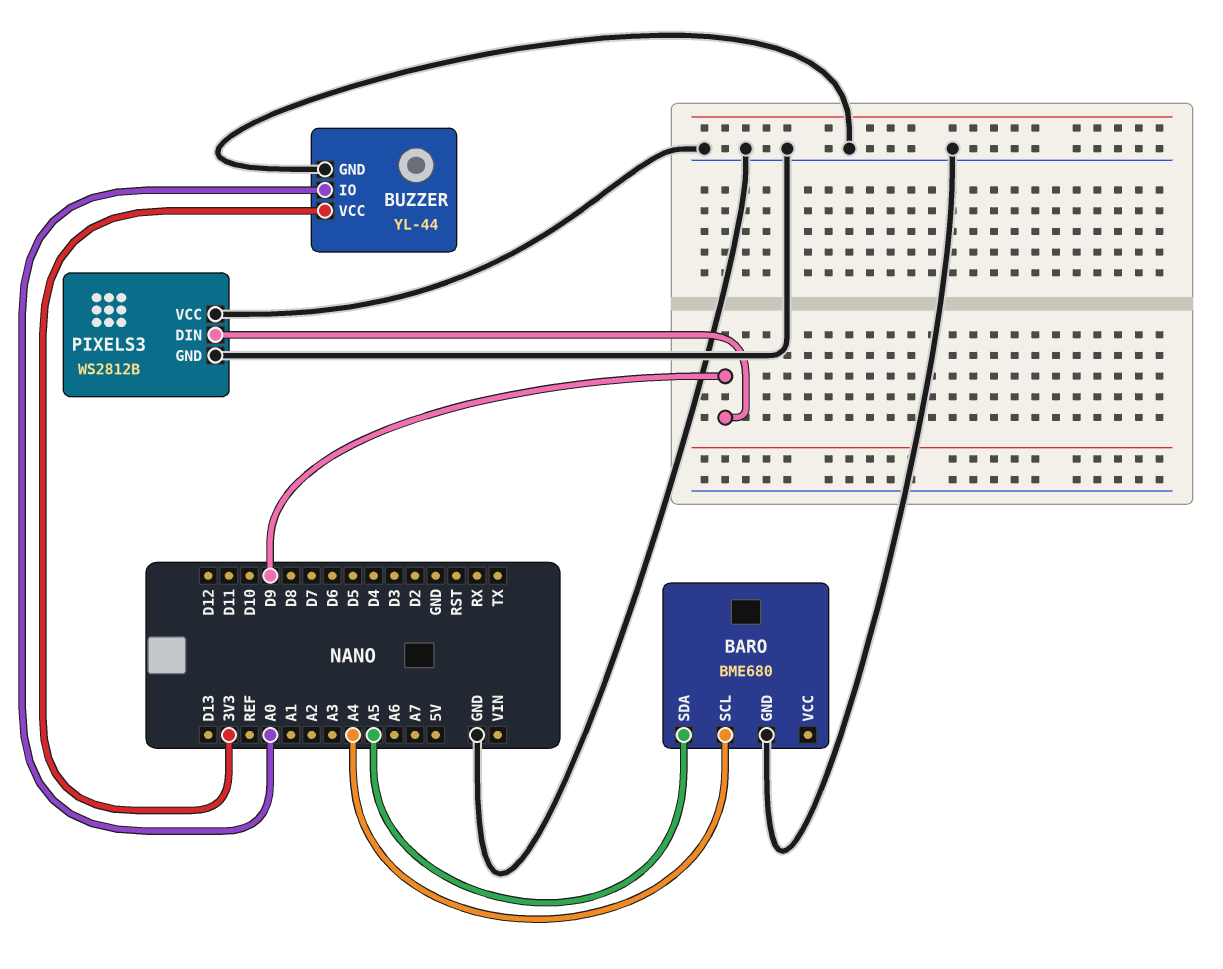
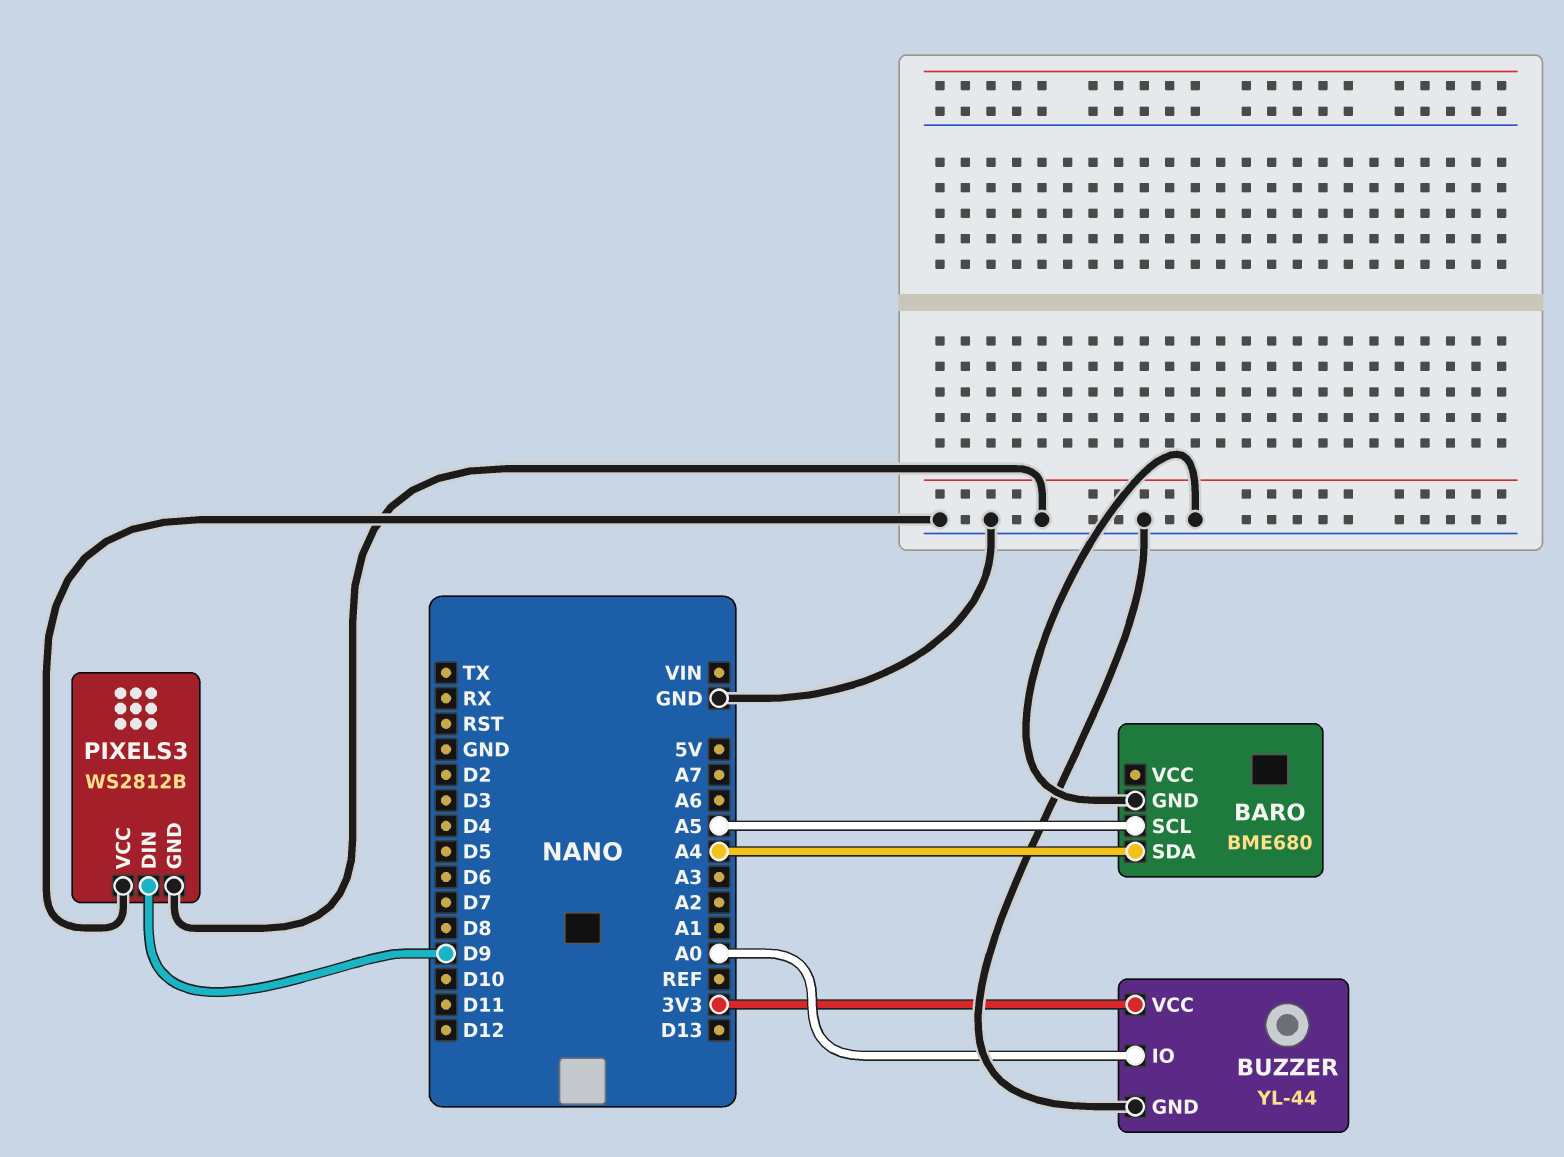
BARO pin SCL: A4 -> A5
BARO pin SDA: A5 -> A4

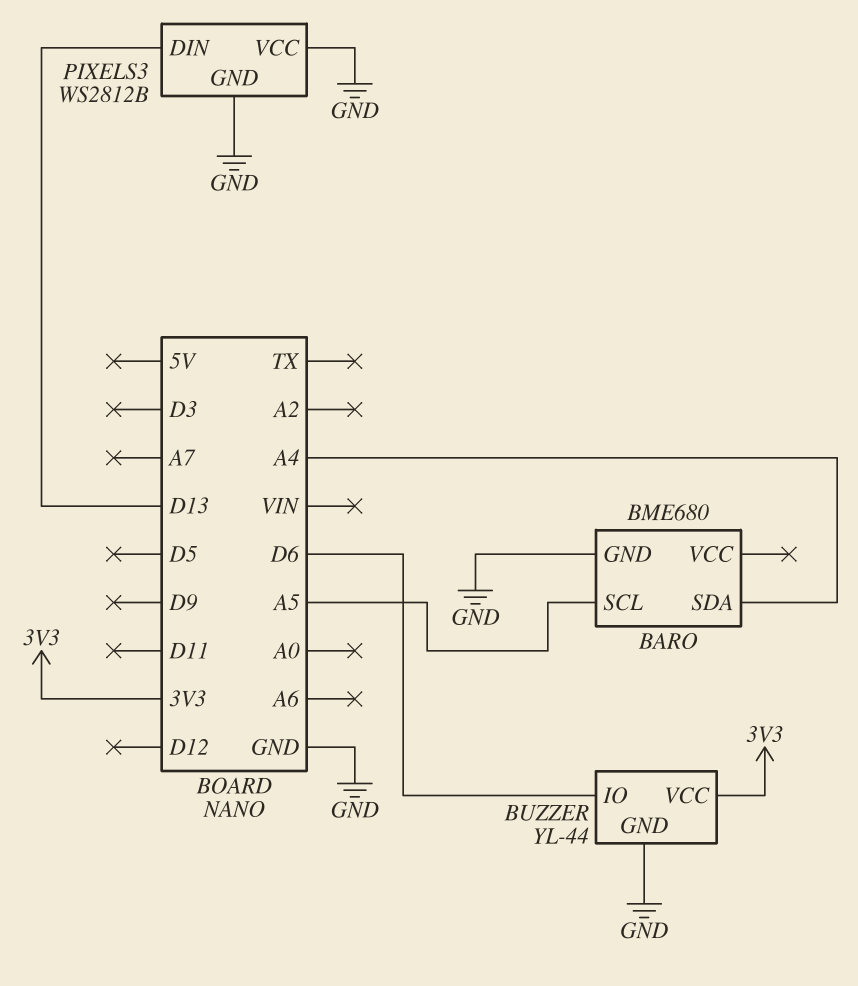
BUZZER pin IO: A0 -> D6
PIXELS3 pin DIN: D9 -> D13

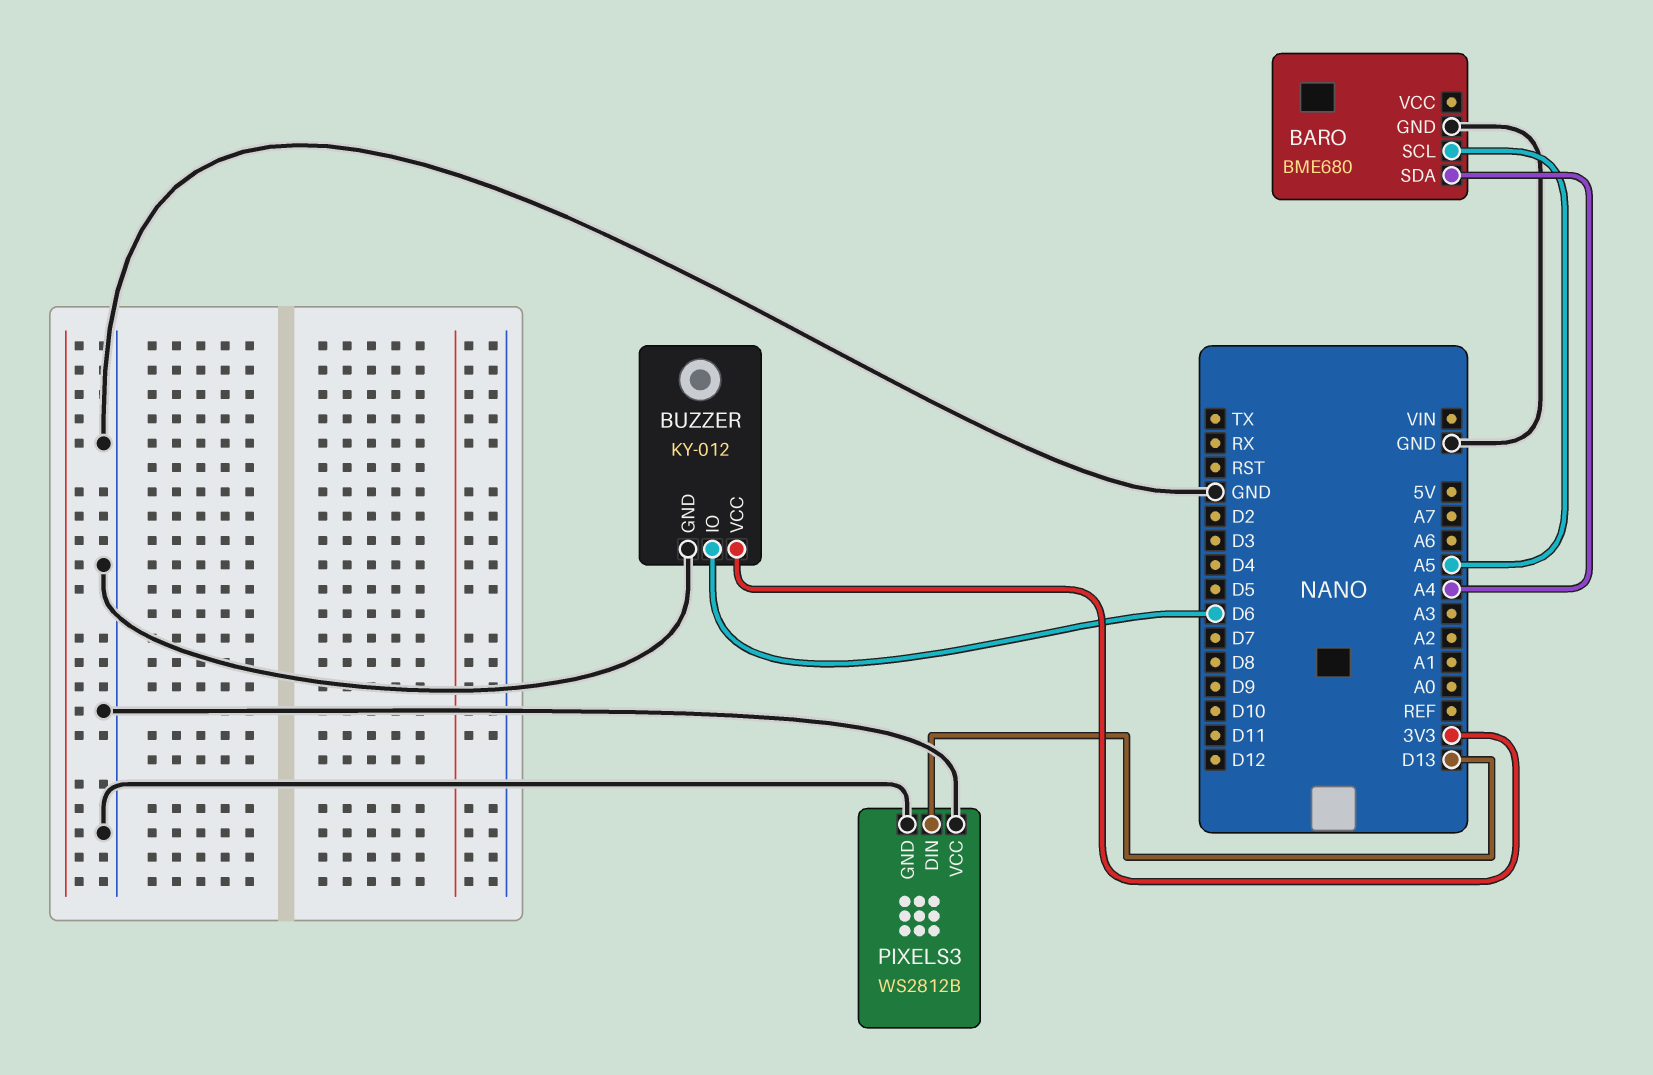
BUZZER: YL-44 -> KY-012

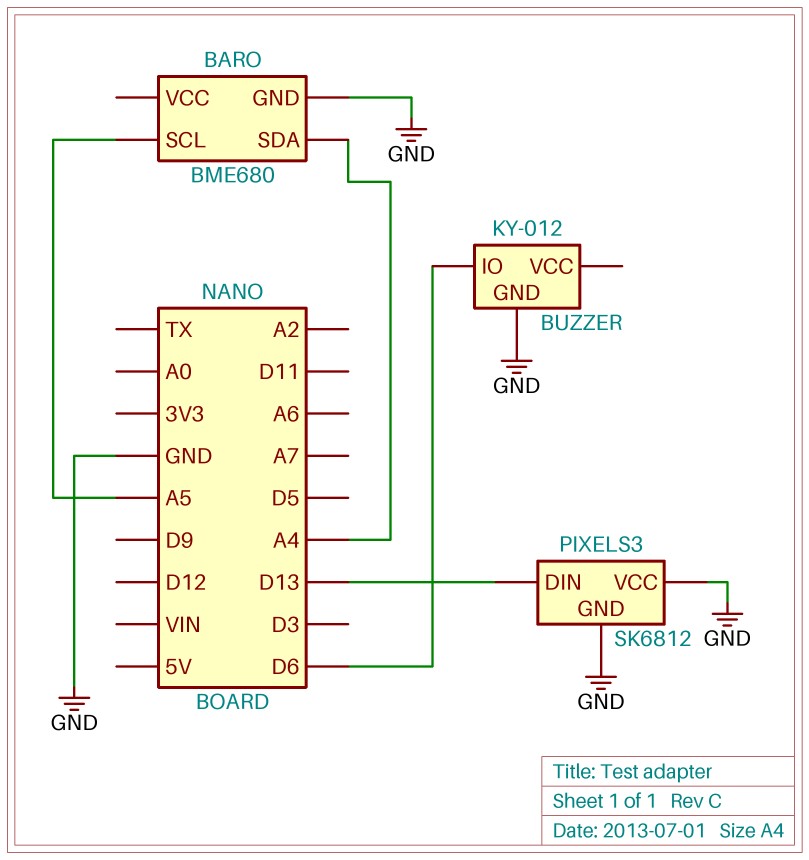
BUZZER pin VCC: 3V3 -> none
PIXELS3: WS2812B -> SK6812

